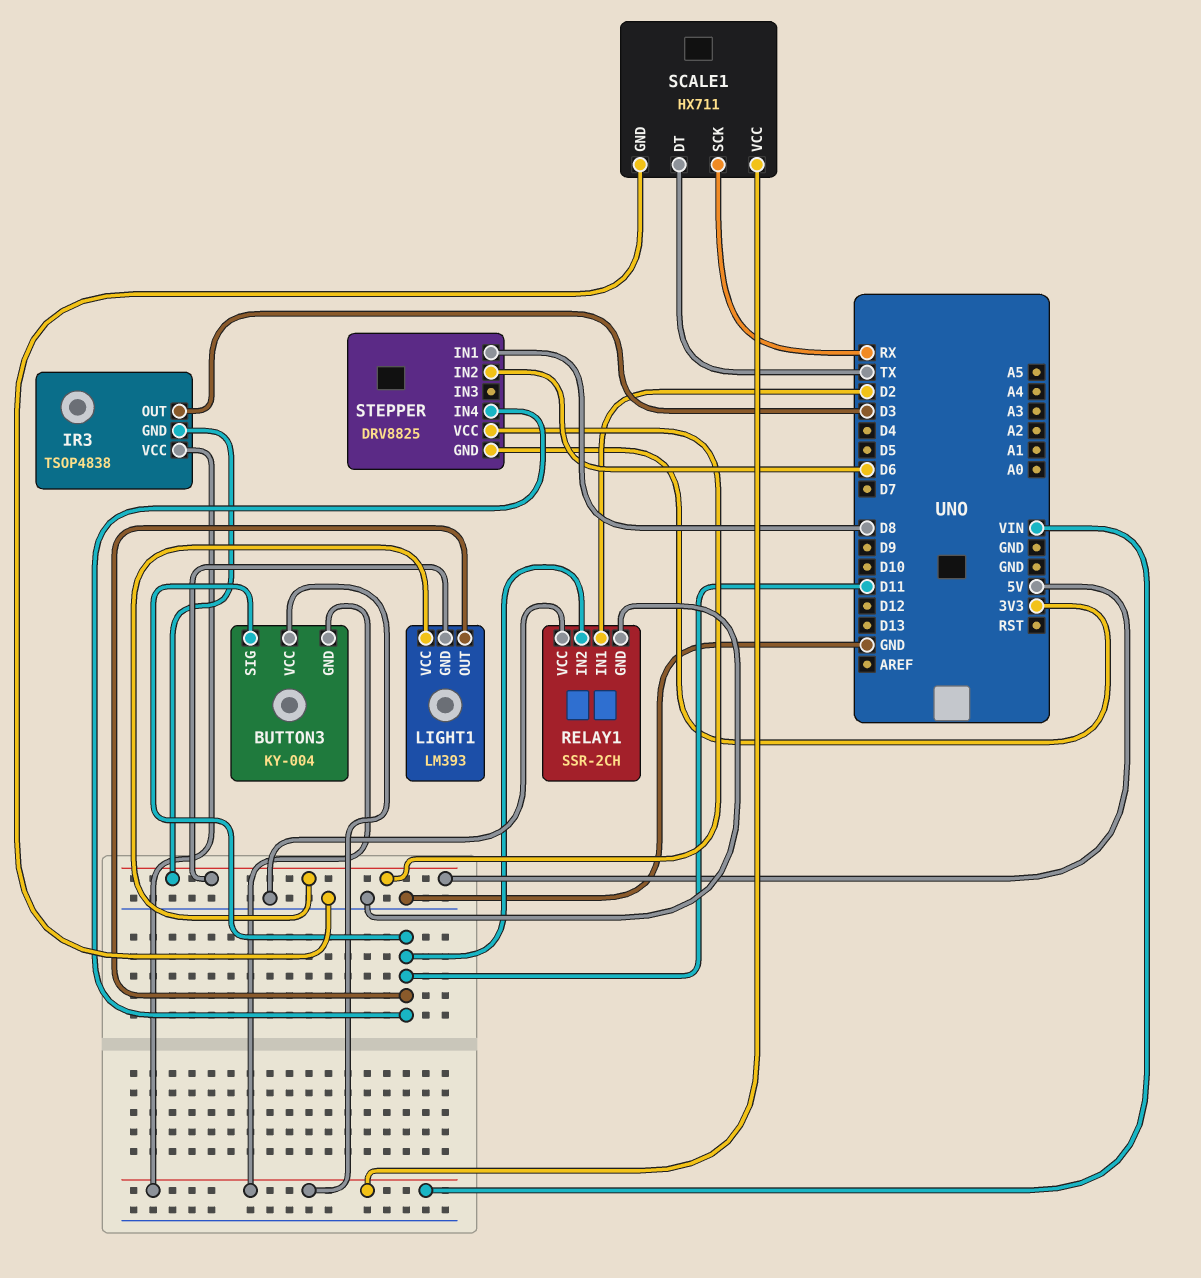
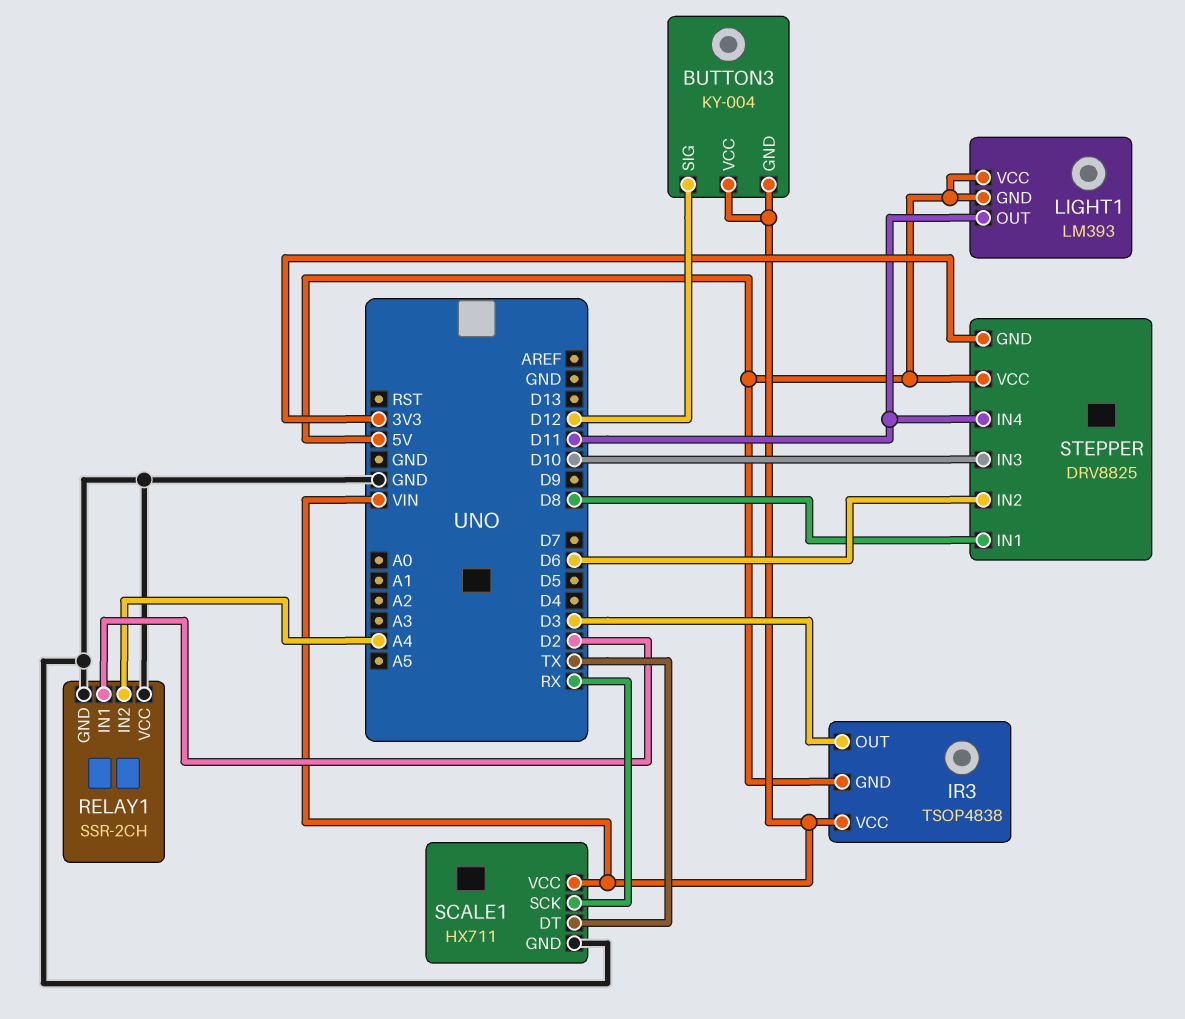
BUTTON3 pin SIG: D11 -> D12
RELAY1 pin IN2: D11 -> A4
STEPPER pin IN3: none -> D10

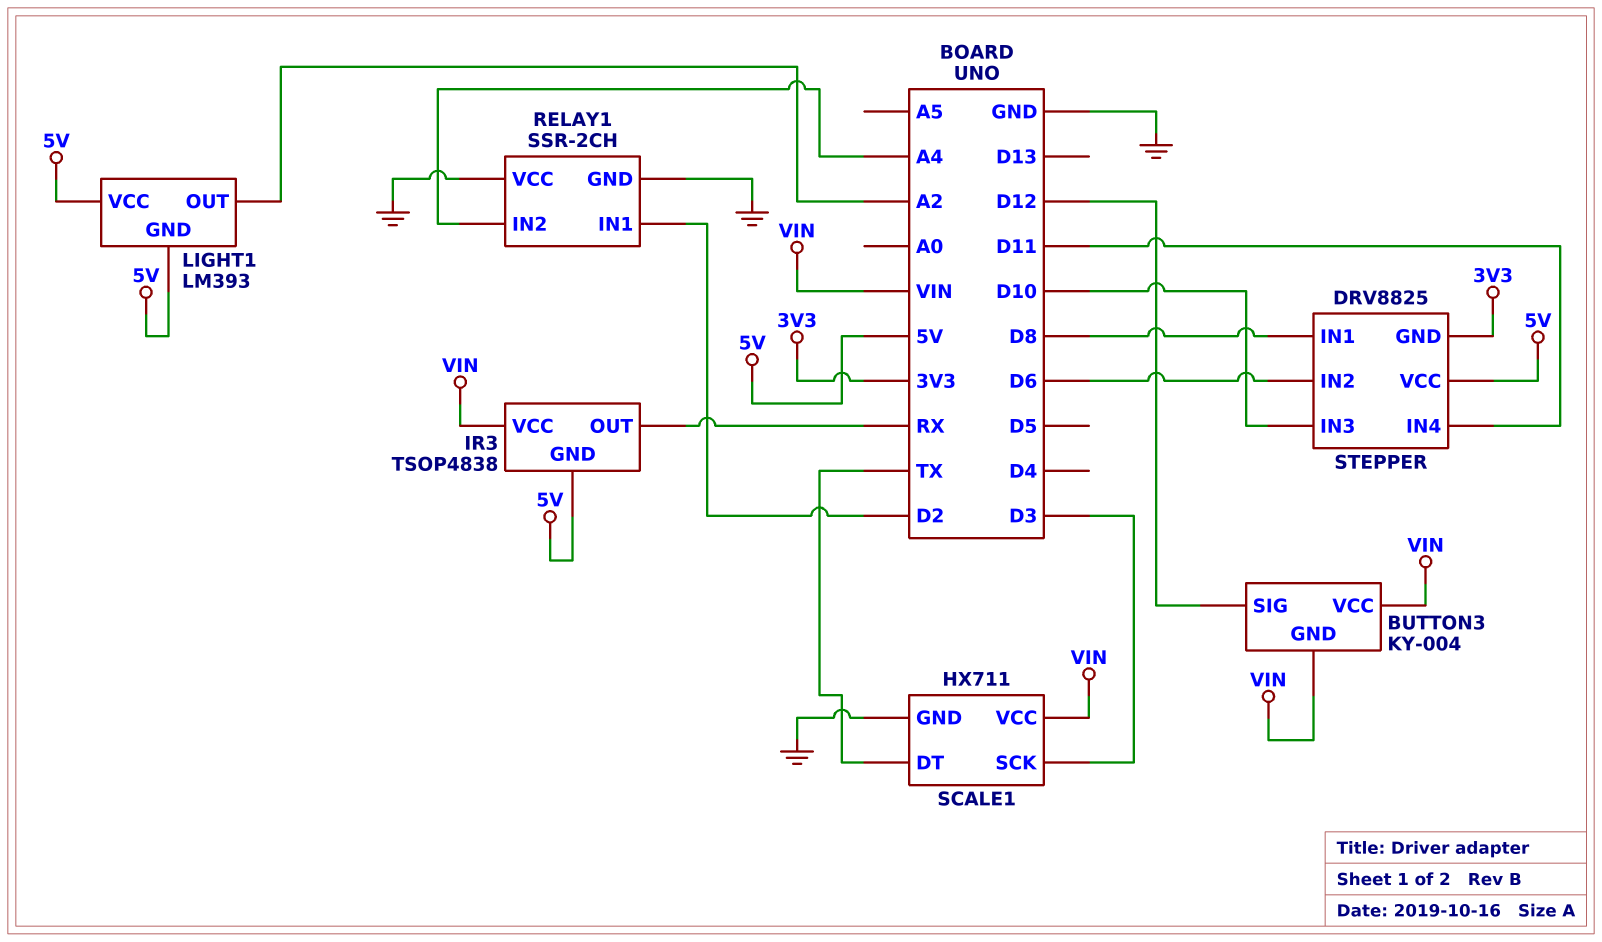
IR3 pin OUT: D3 -> RX
LIGHT1 pin OUT: D11 -> A2
SCALE1 pin SCK: RX -> D3

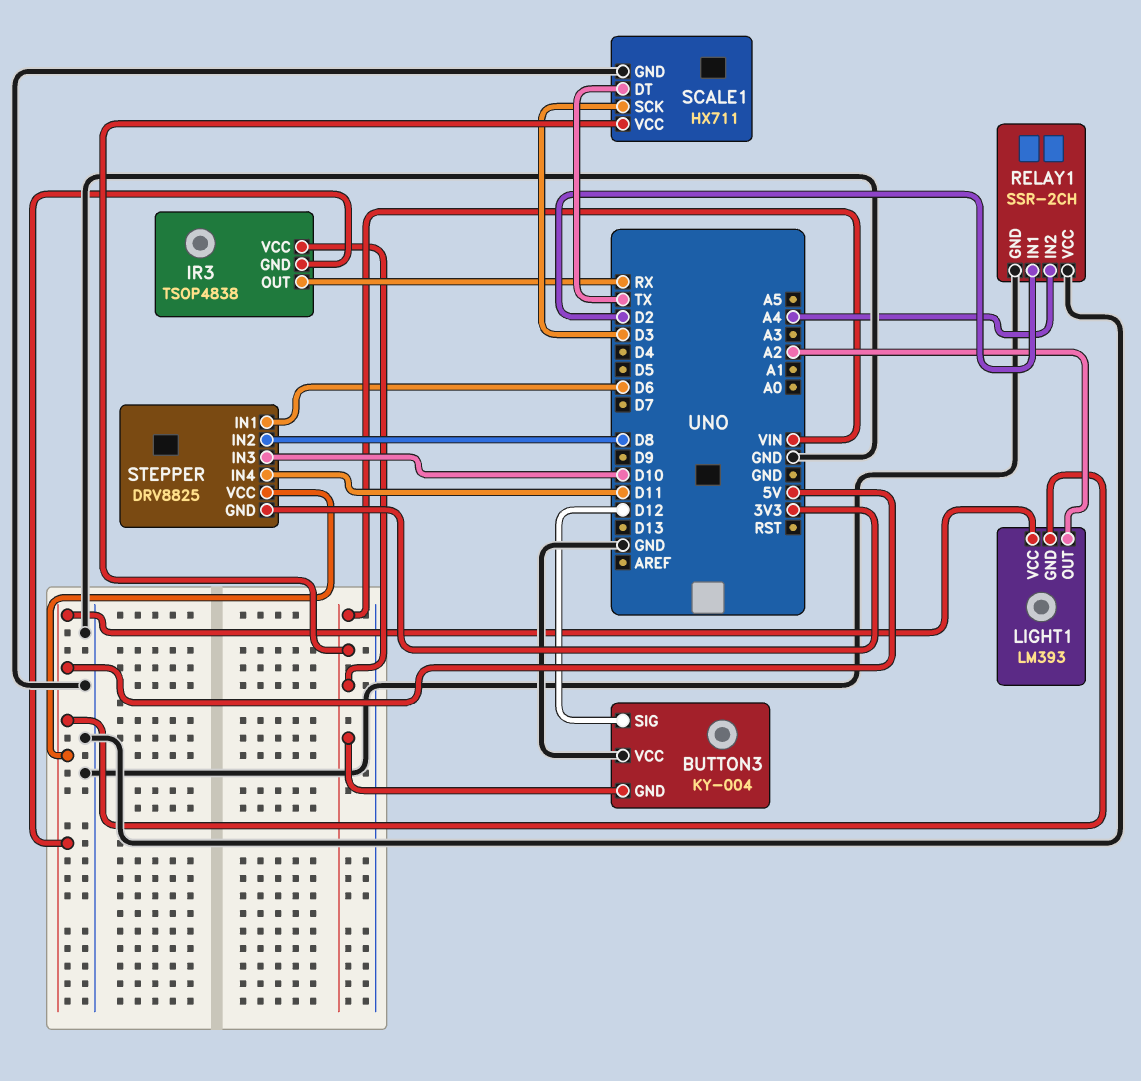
BUTTON3 pin VCC: VIN -> GND
STEPPER pin IN1: D8 -> D6
STEPPER pin IN2: D6 -> D8

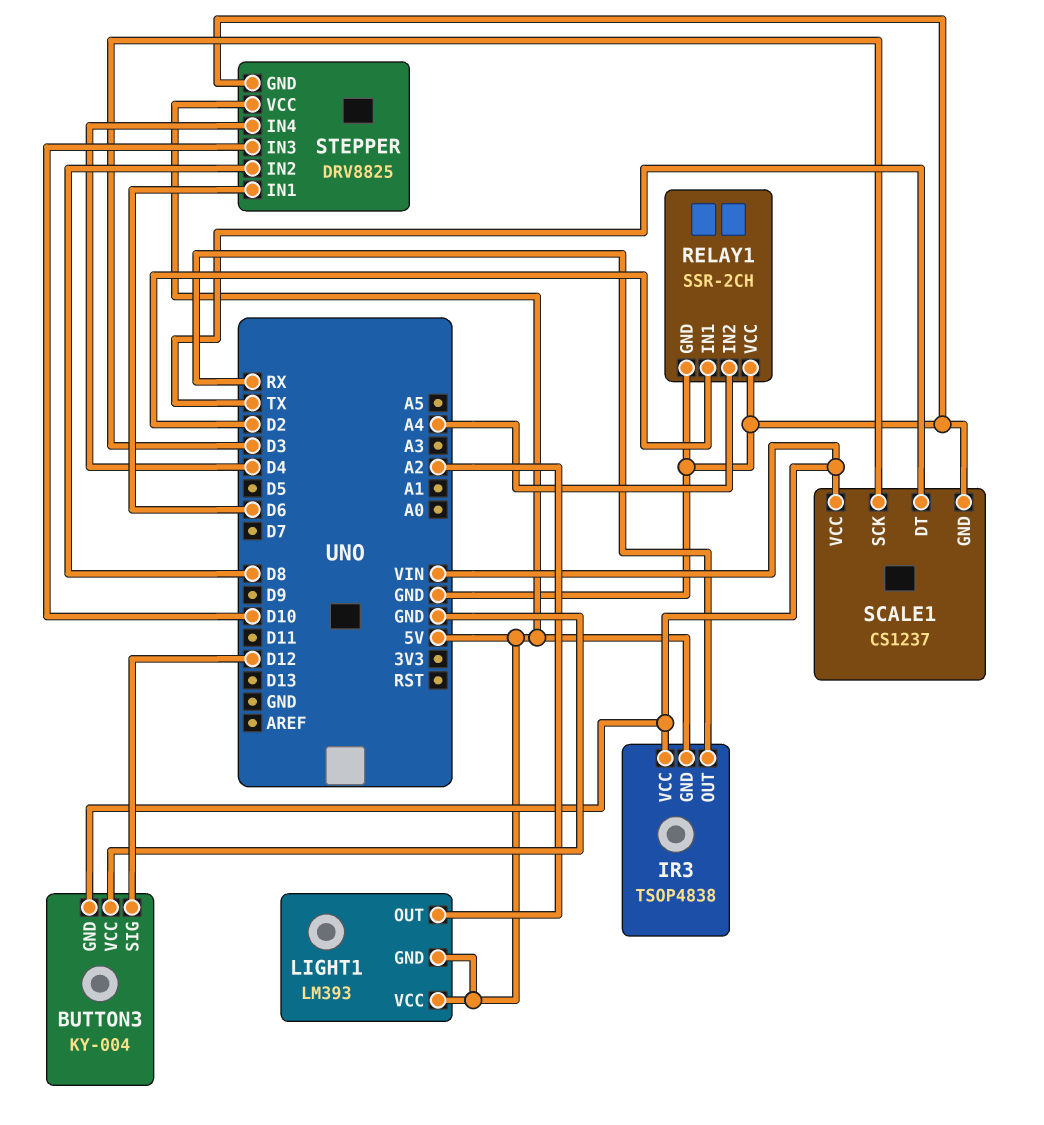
SCALE1: HX711 -> CS1237
STEPPER pin GND: 3V3 -> GND
STEPPER pin IN4: D11 -> D4

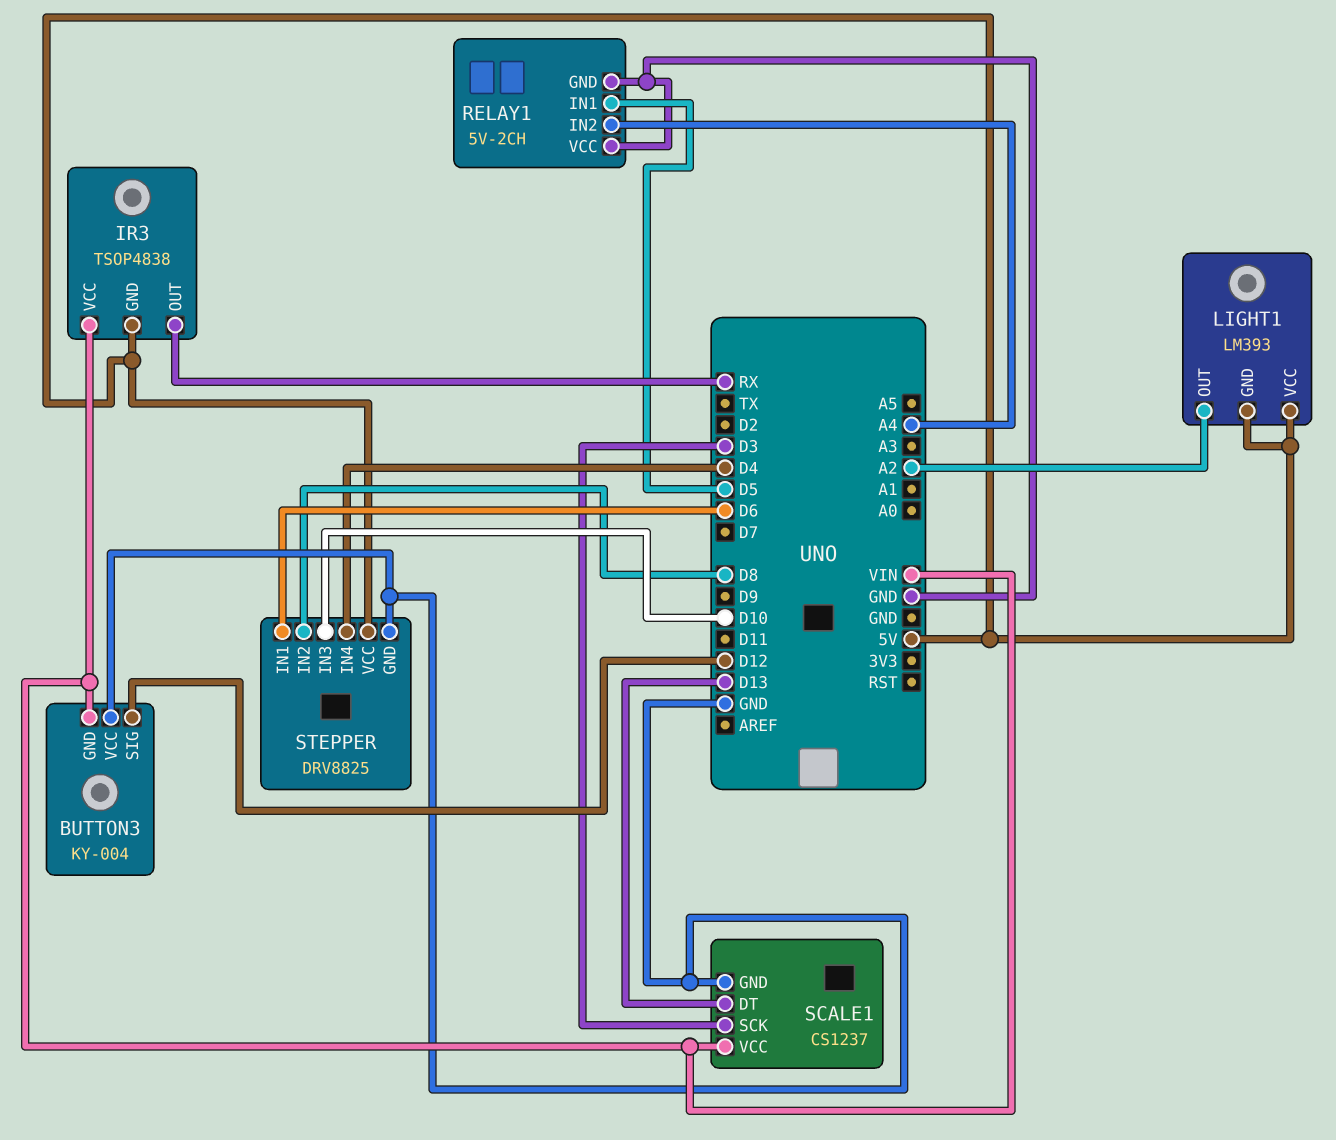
RELAY1: SSR-2CH -> 5V-2CH
RELAY1 pin IN1: D2 -> D5
SCALE1 pin DT: TX -> D13

